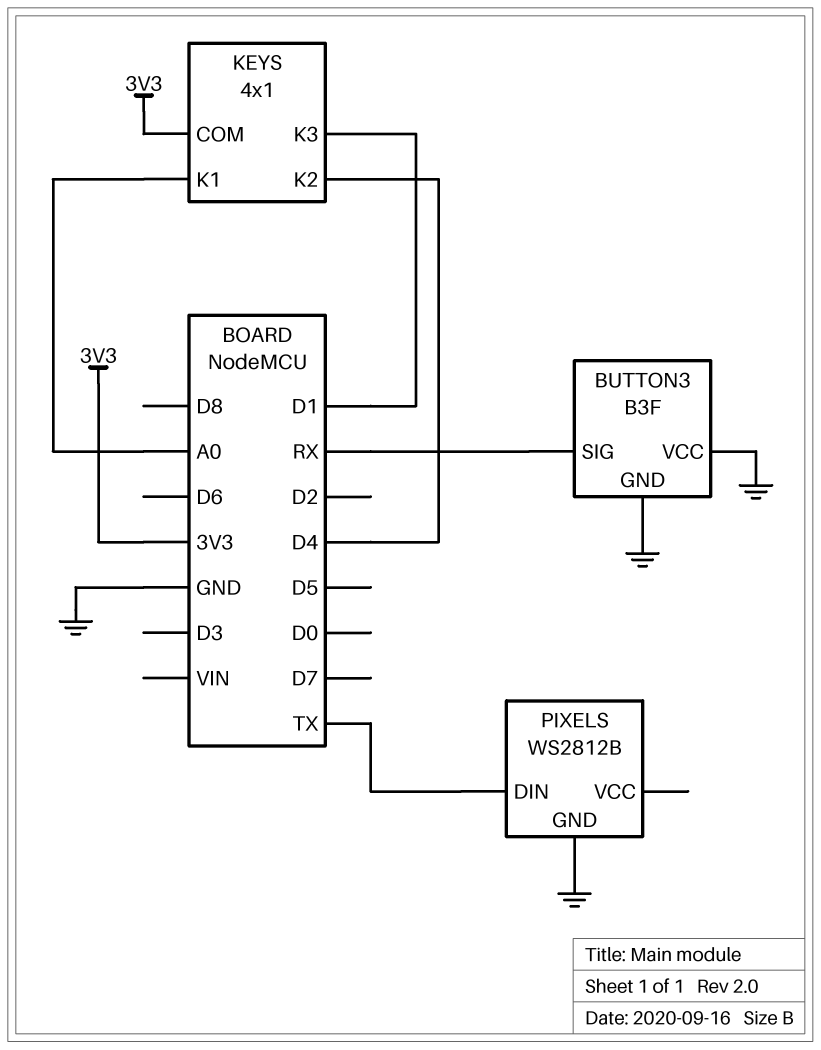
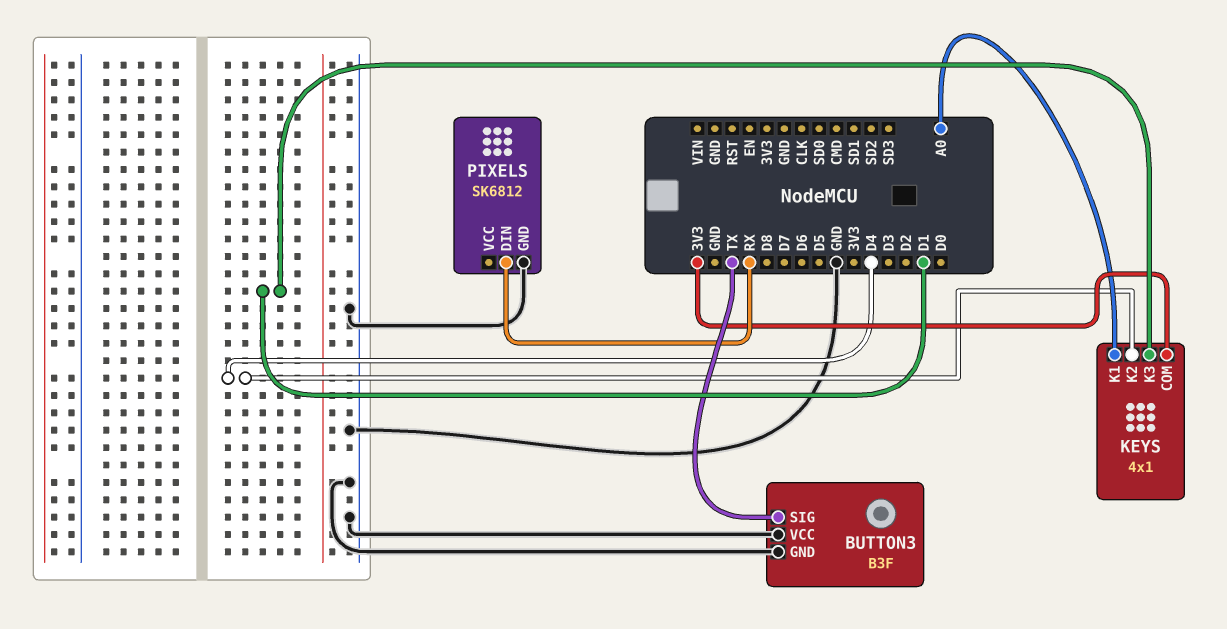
BUTTON3 pin SIG: RX -> TX
PIXELS: WS2812B -> SK6812
PIXELS pin DIN: TX -> RX

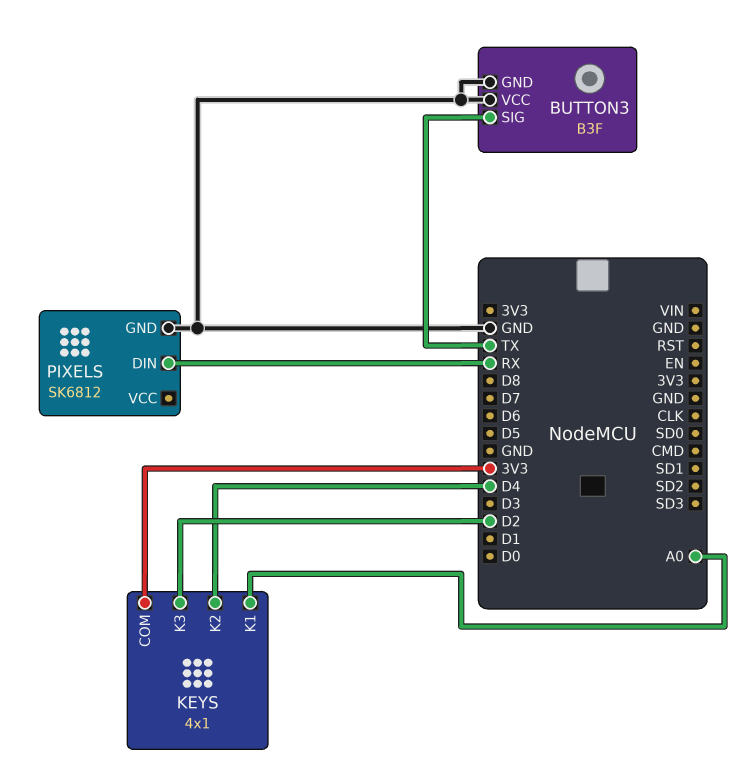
KEYS pin K3: D1 -> D2

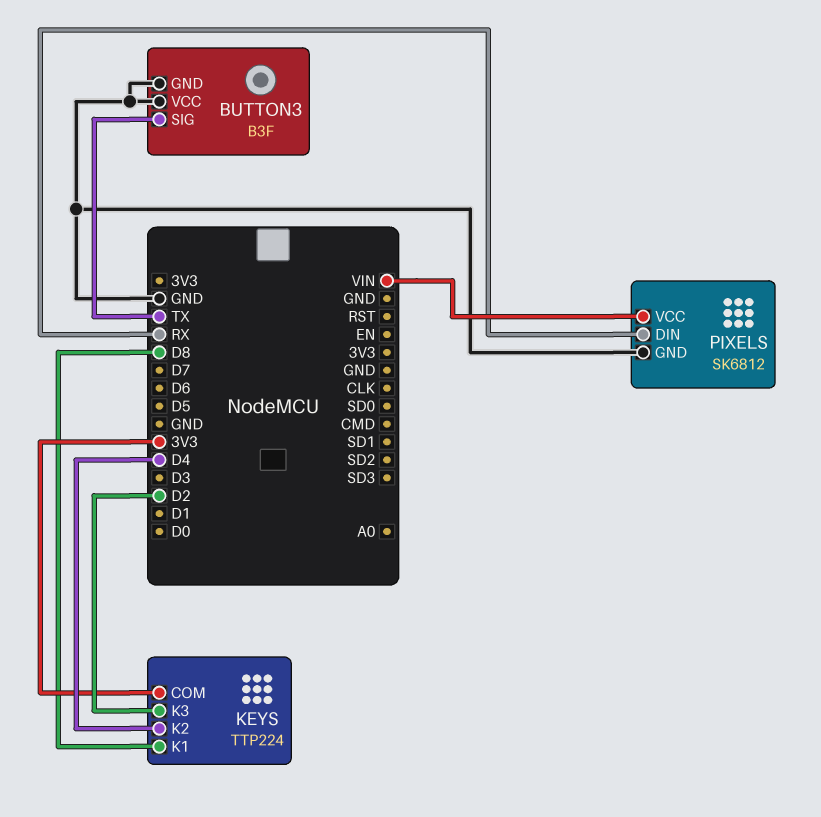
KEYS: 4x1 -> TTP224
KEYS pin K1: A0 -> D8
PIXELS pin VCC: none -> VIN

